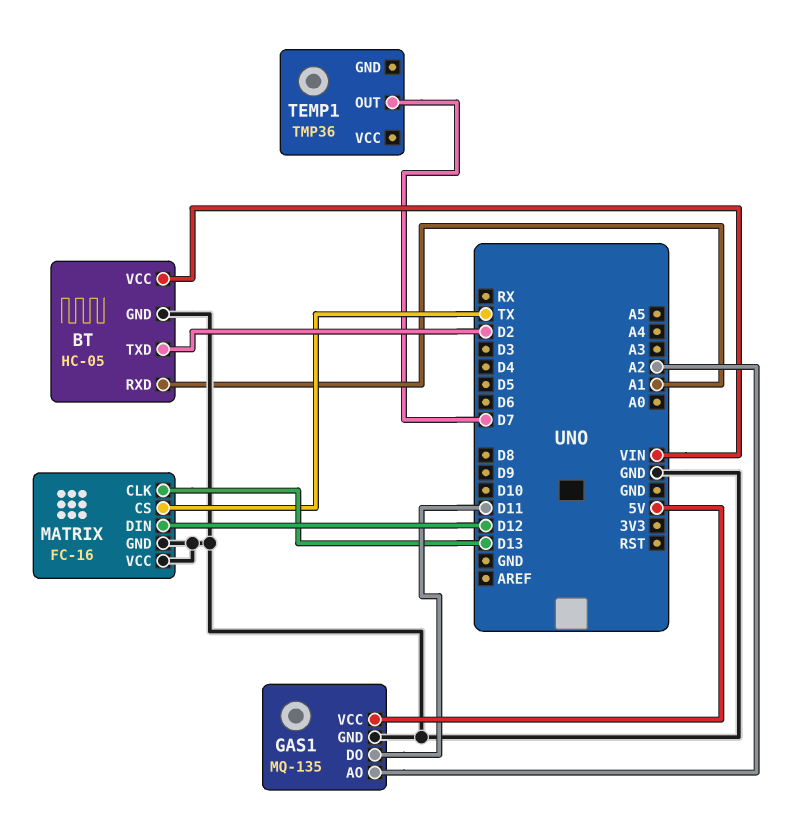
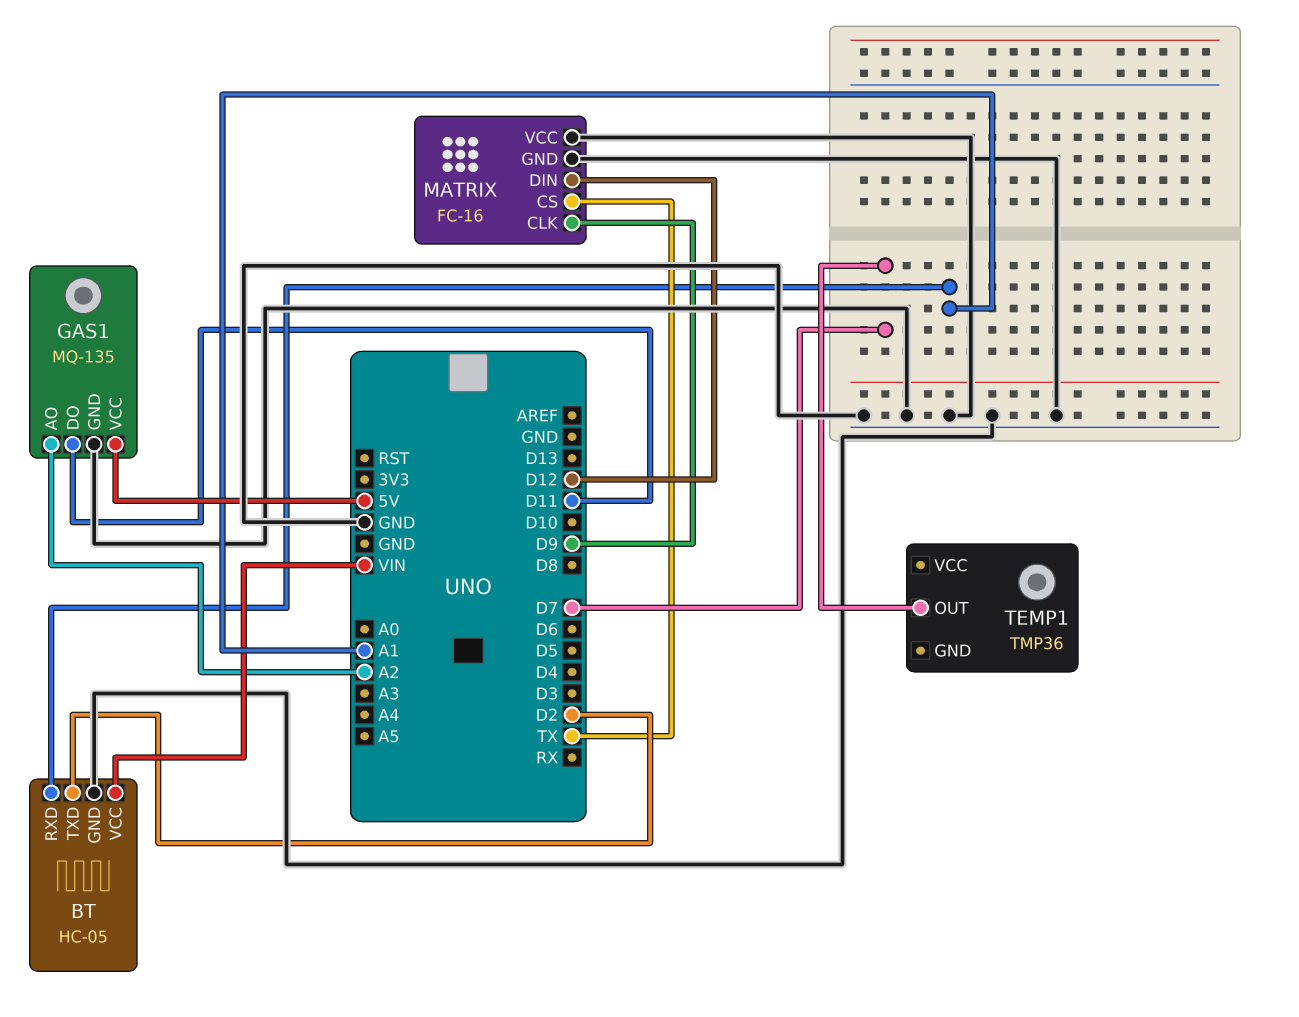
MATRIX pin CLK: D13 -> D9

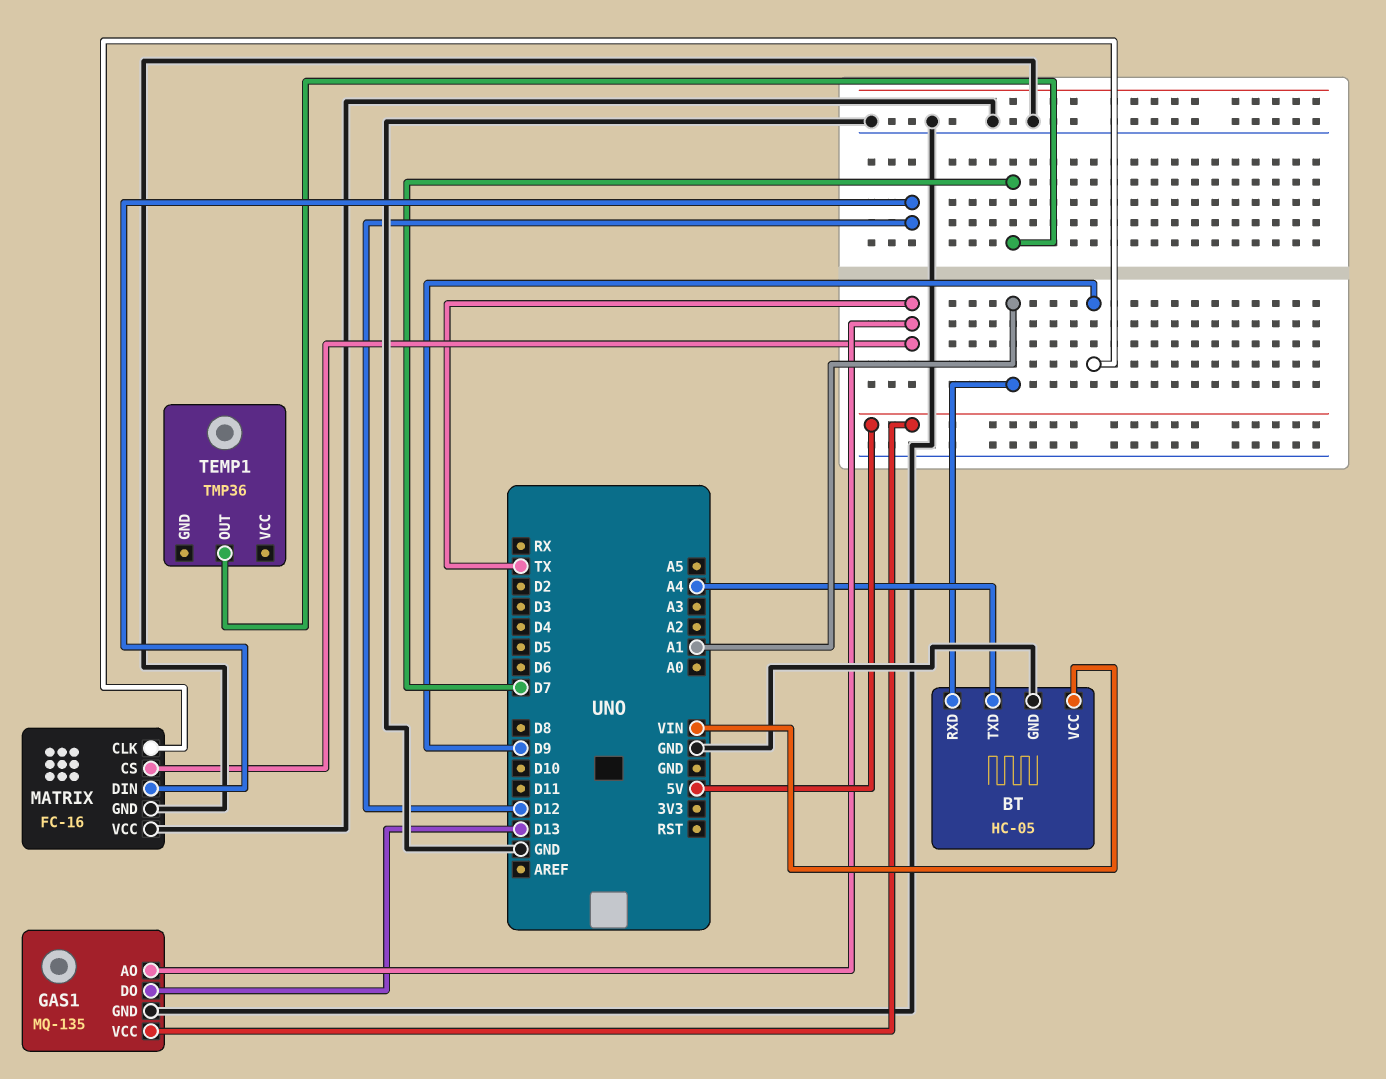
BT pin TXD: D2 -> A4
GAS1 pin AO: A2 -> TX
GAS1 pin DO: D11 -> D13

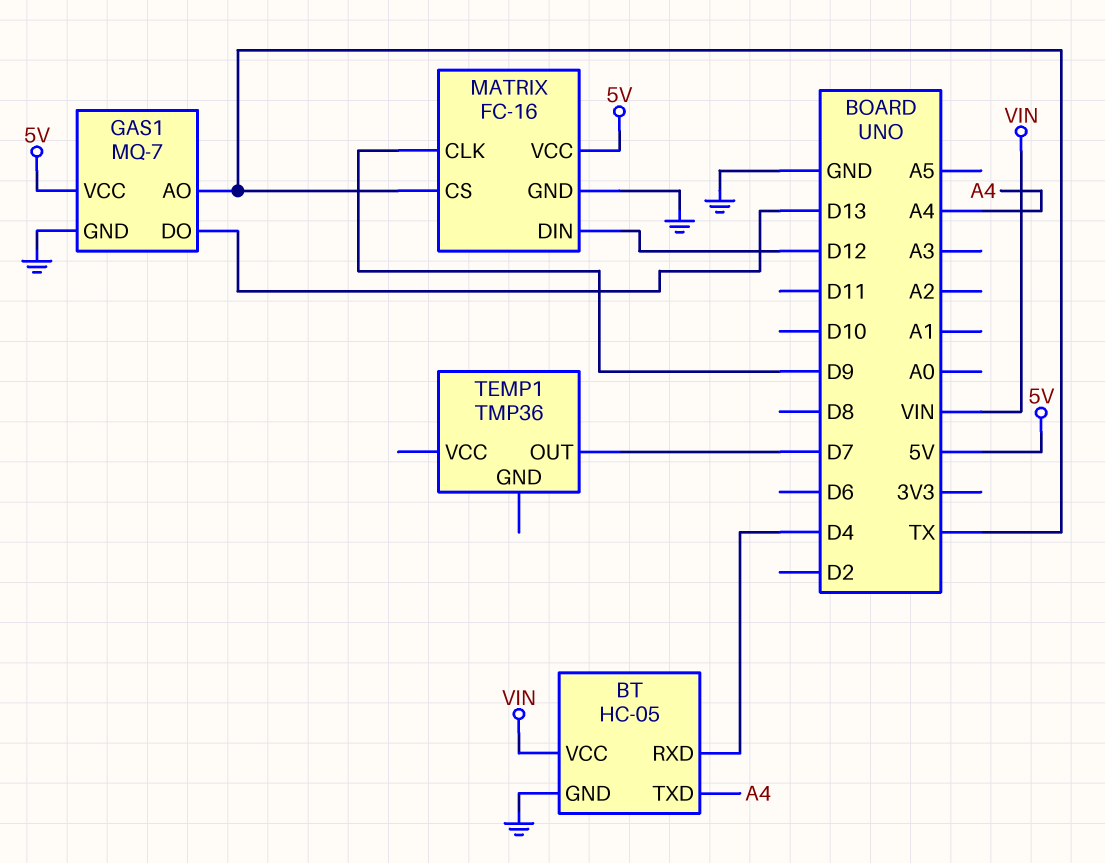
BT pin RXD: A1 -> D4
GAS1: MQ-135 -> MQ-7
MATRIX pin VCC: GND -> 5V

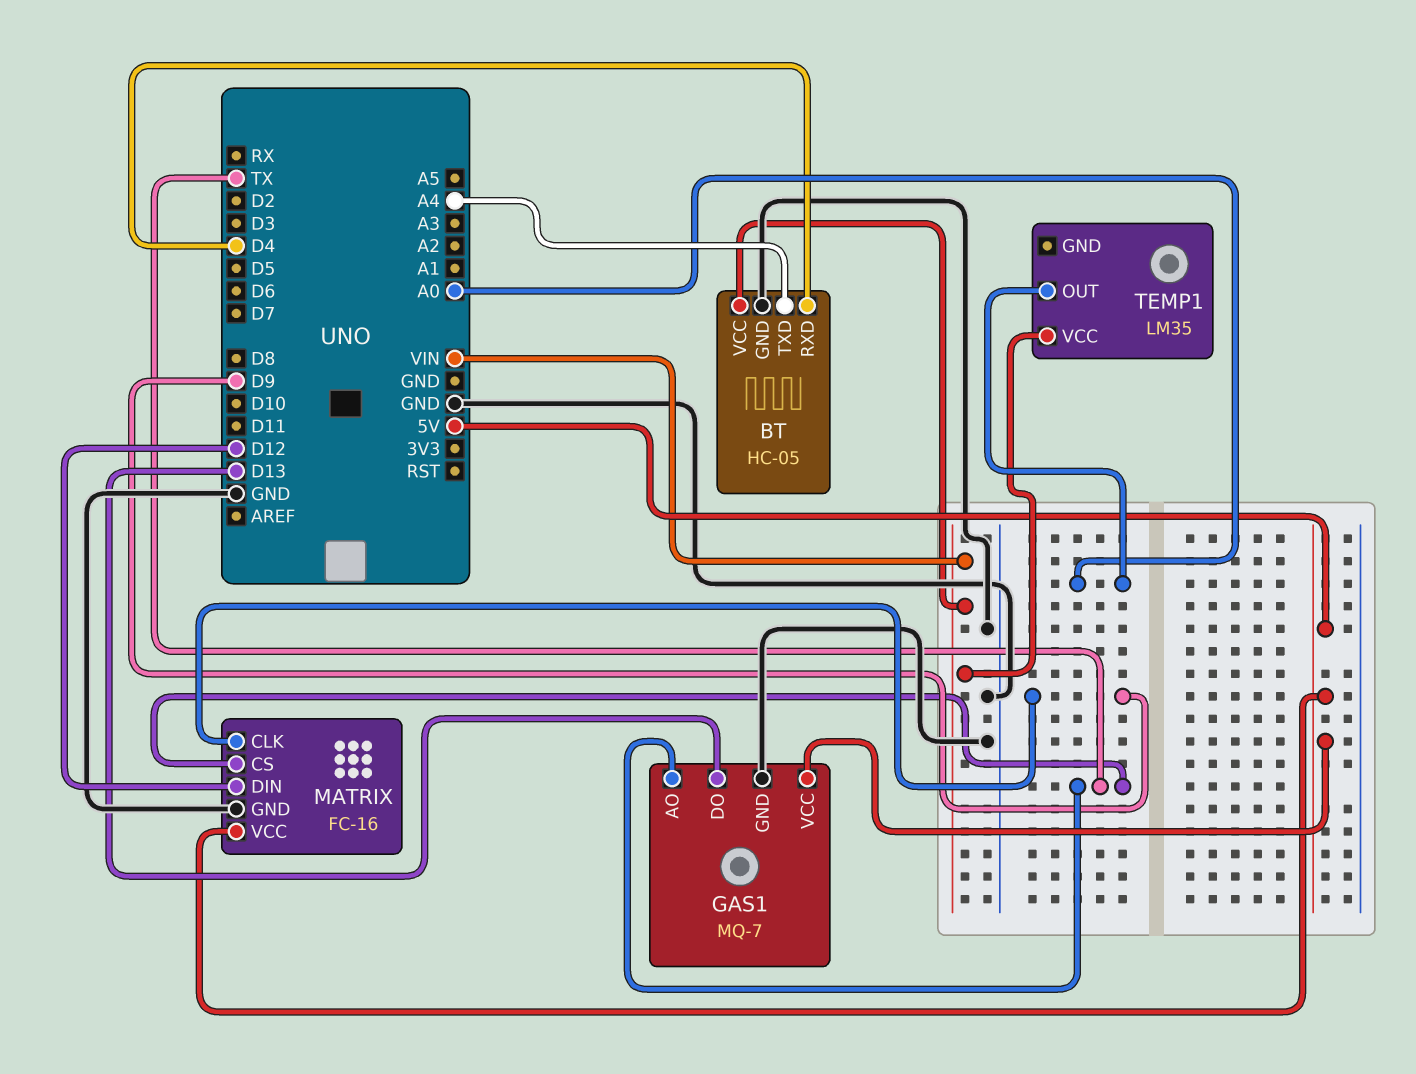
TEMP1: TMP36 -> LM35
TEMP1 pin OUT: D7 -> A0
TEMP1 pin VCC: none -> VIN

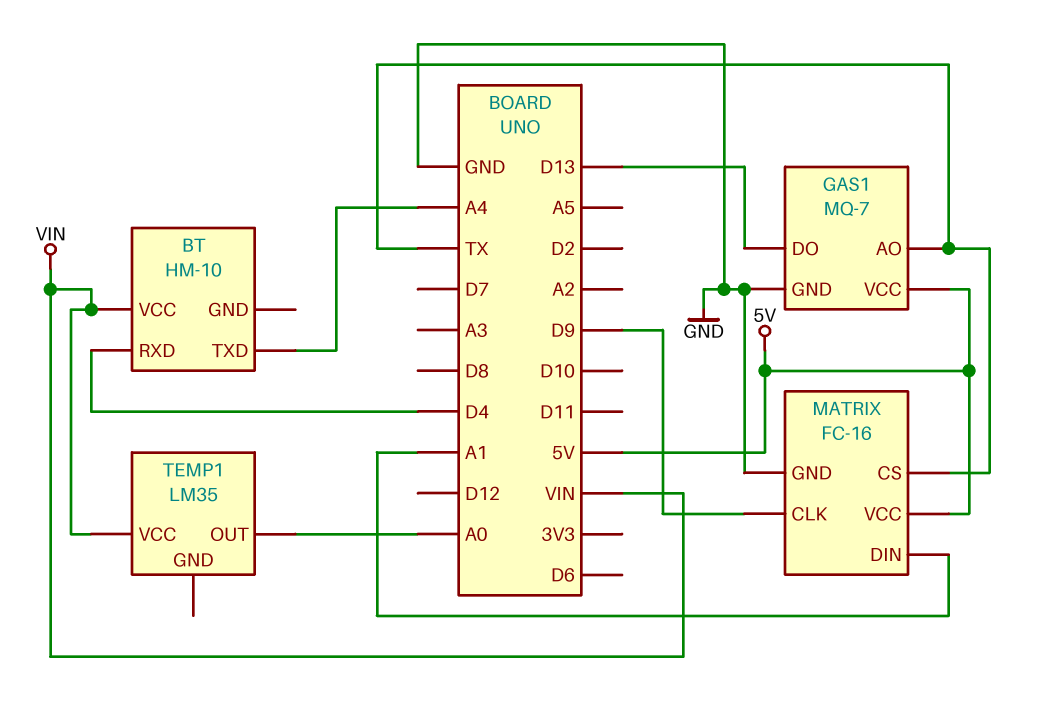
BT: HC-05 -> HM-10
BT pin GND: GND -> none
MATRIX pin DIN: D12 -> A1

